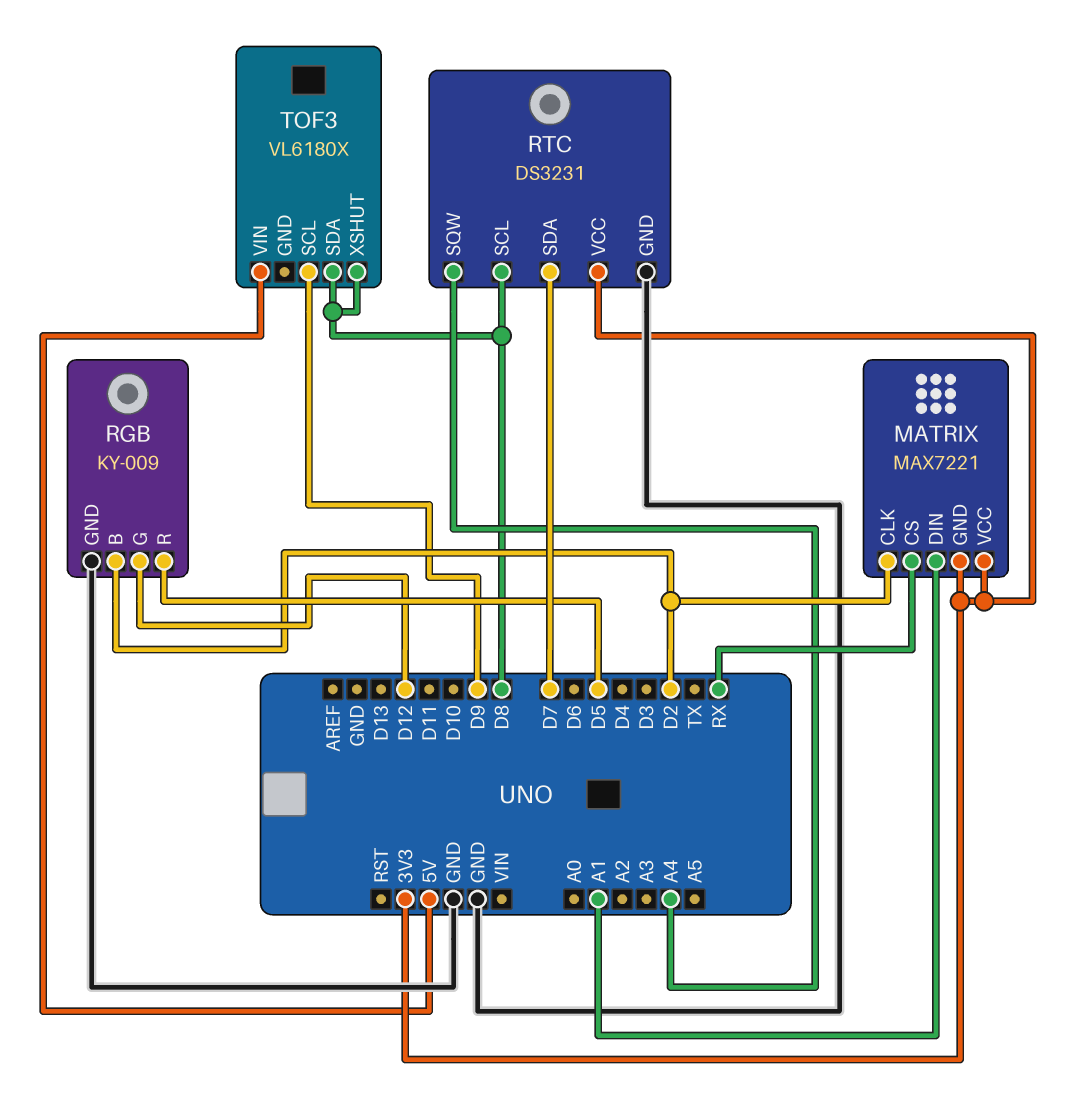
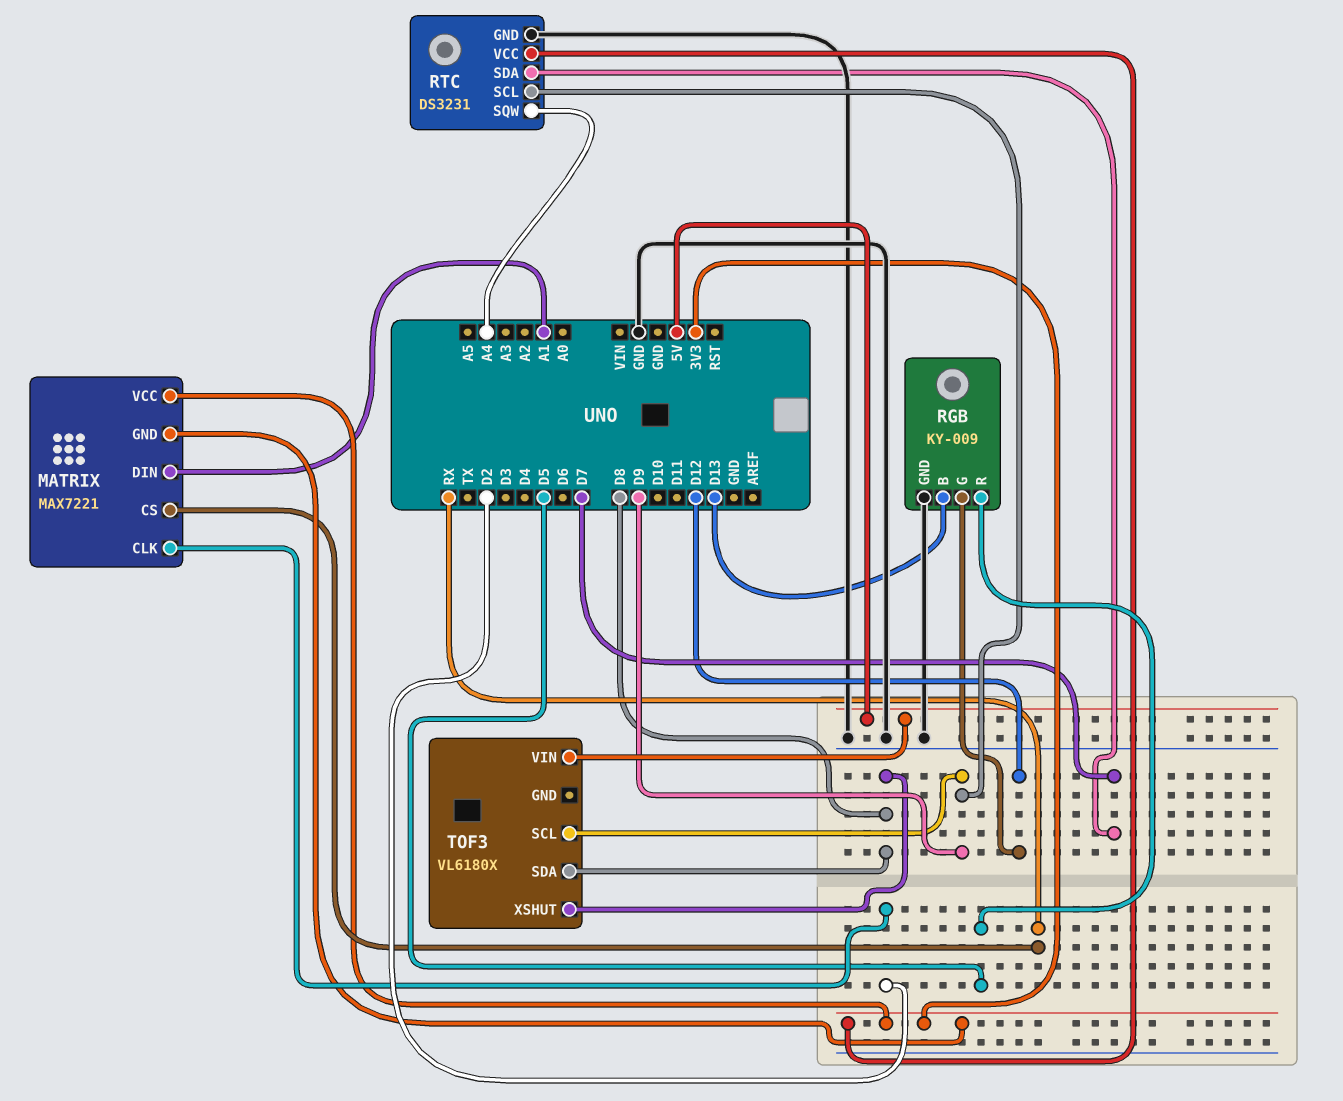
RGB pin B: D2 -> D13
RTC pin SCL: D8 -> D9

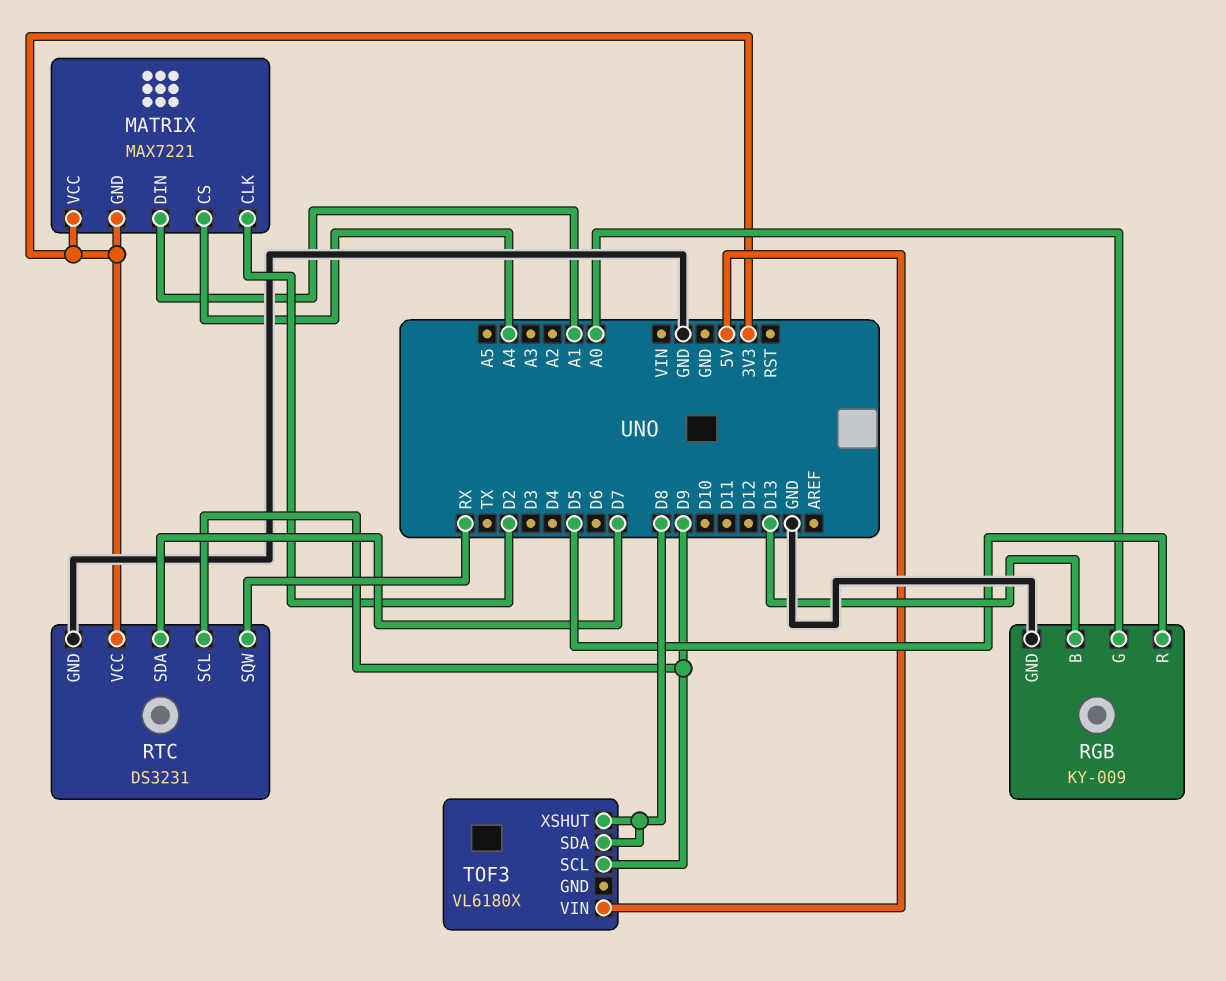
MATRIX pin CS: RX -> A4
RGB pin G: D12 -> A0
RTC pin SQW: A4 -> RX

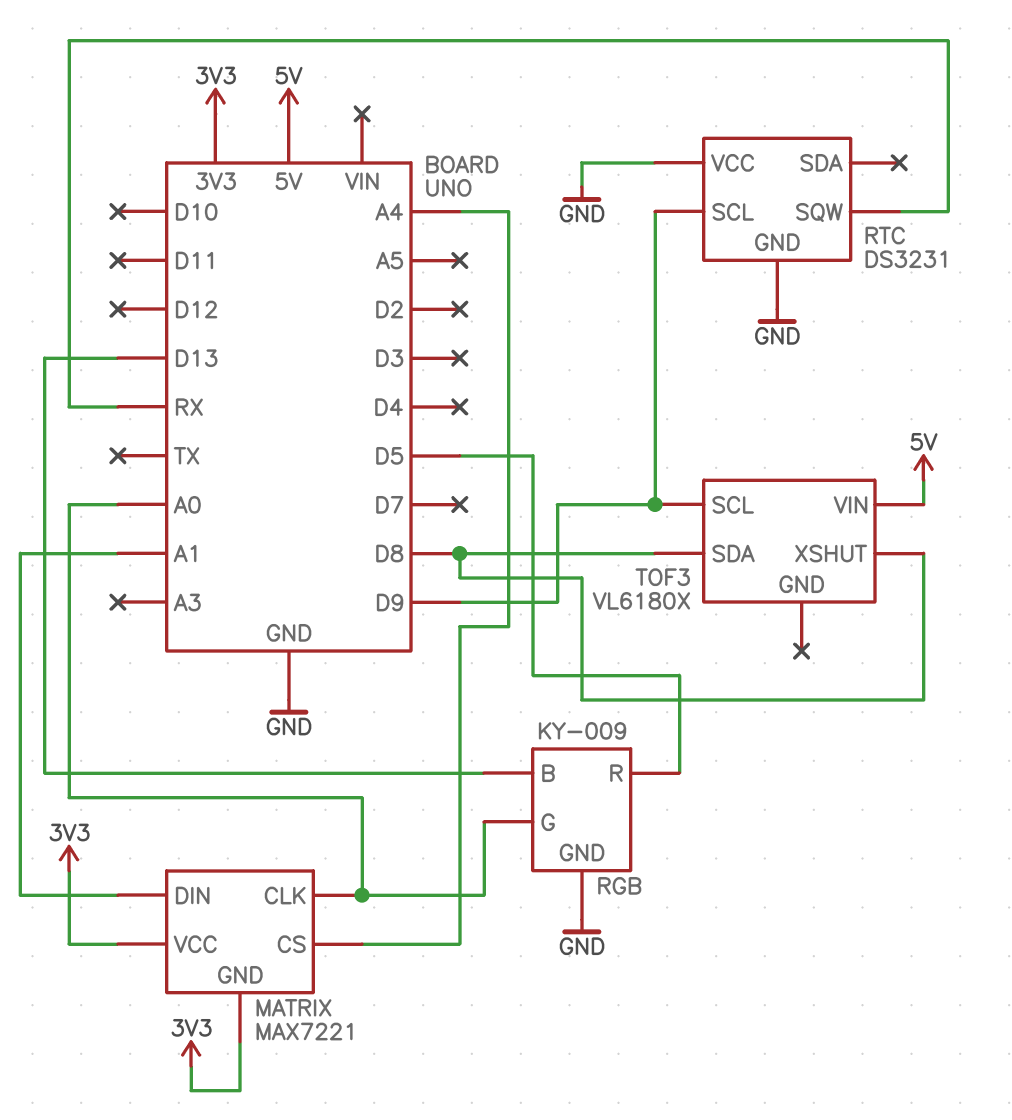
MATRIX pin CLK: D2 -> A0
RTC pin SDA: D7 -> none
RTC pin VCC: 3V3 -> GND

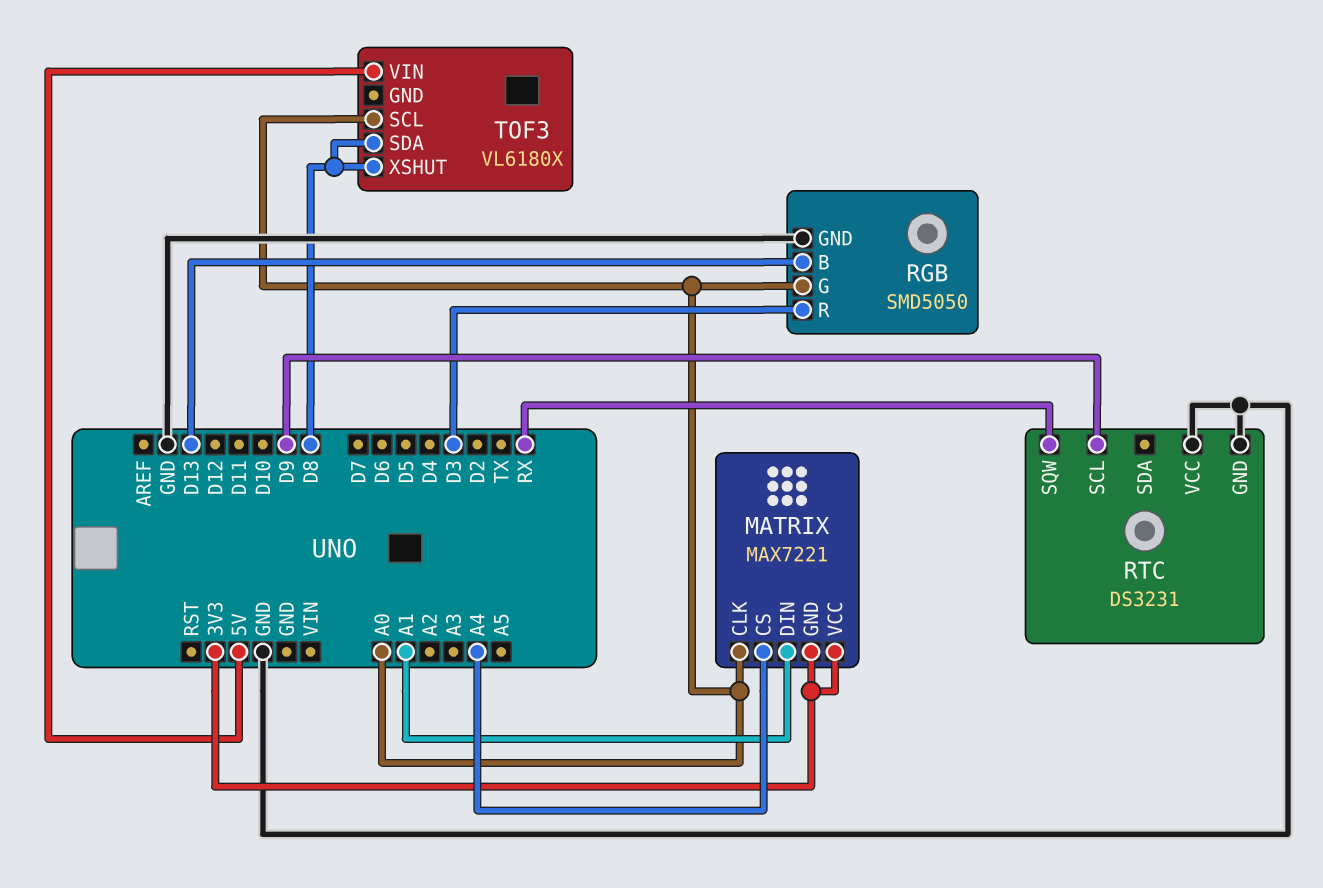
RGB: KY-009 -> SMD5050
RGB pin R: D5 -> D3
TOF3 pin SCL: D9 -> A0

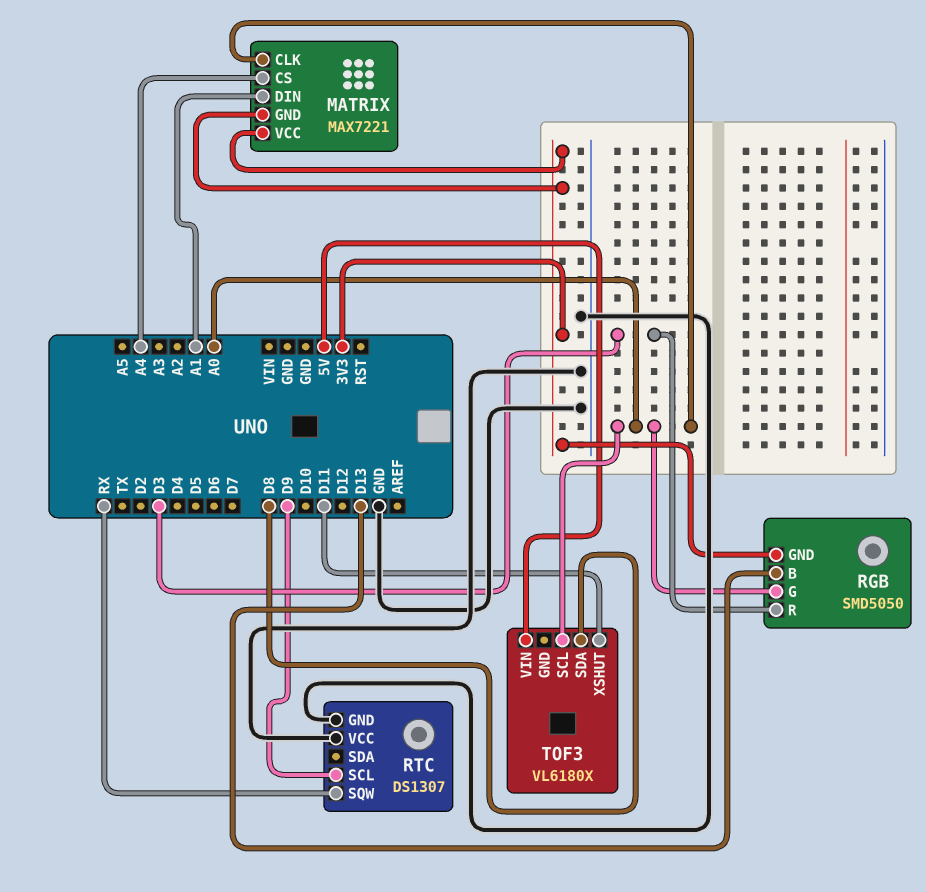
RGB pin GND: GND -> 3V3
RTC: DS3231 -> DS1307
TOF3 pin XSHUT: D8 -> D11

